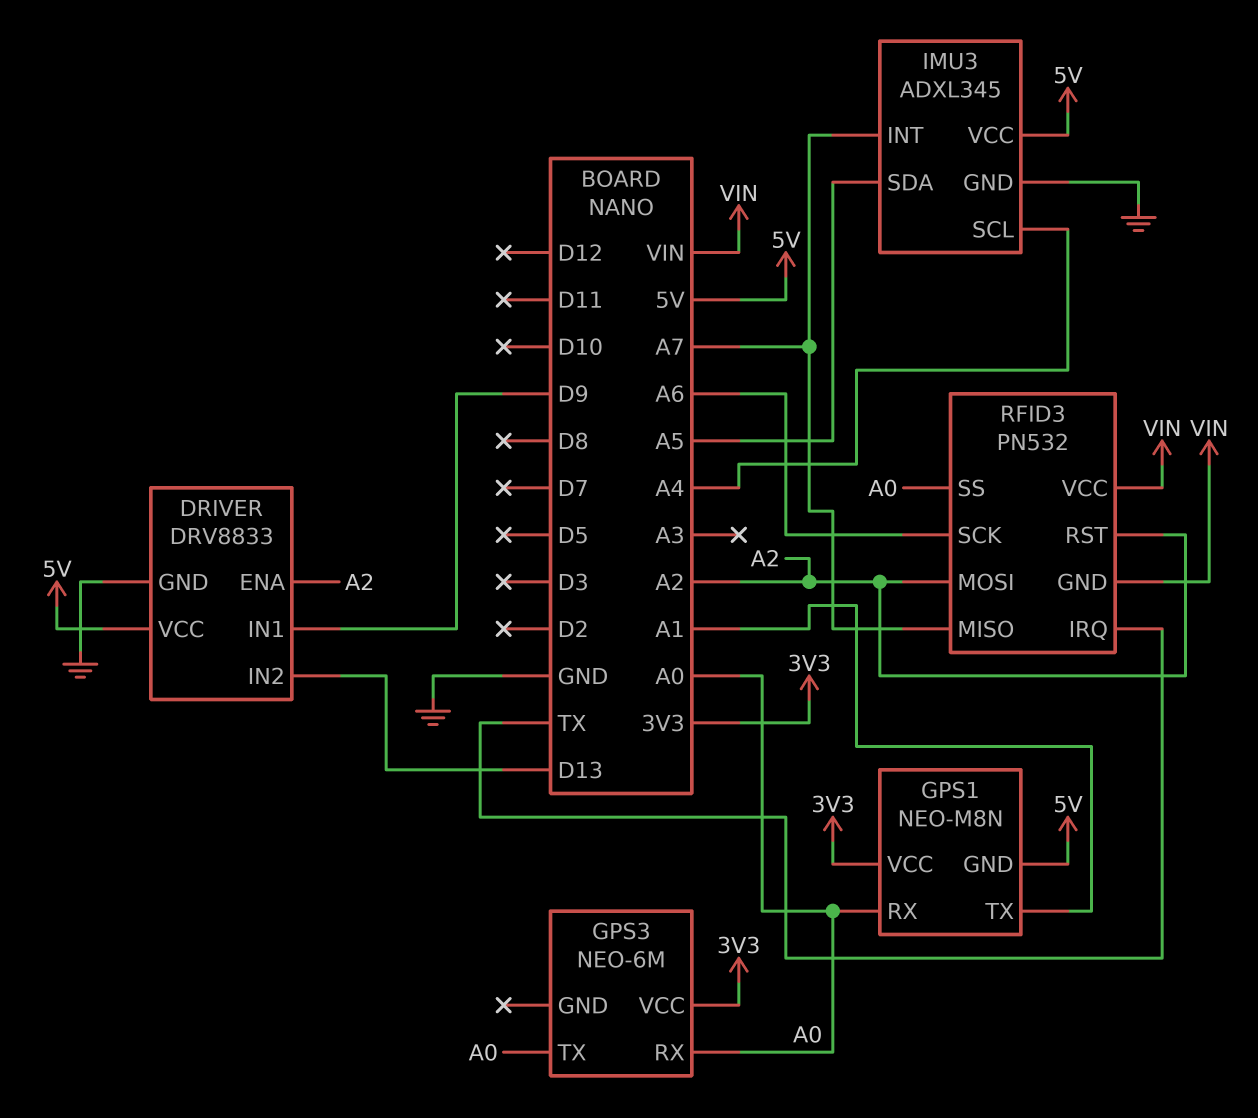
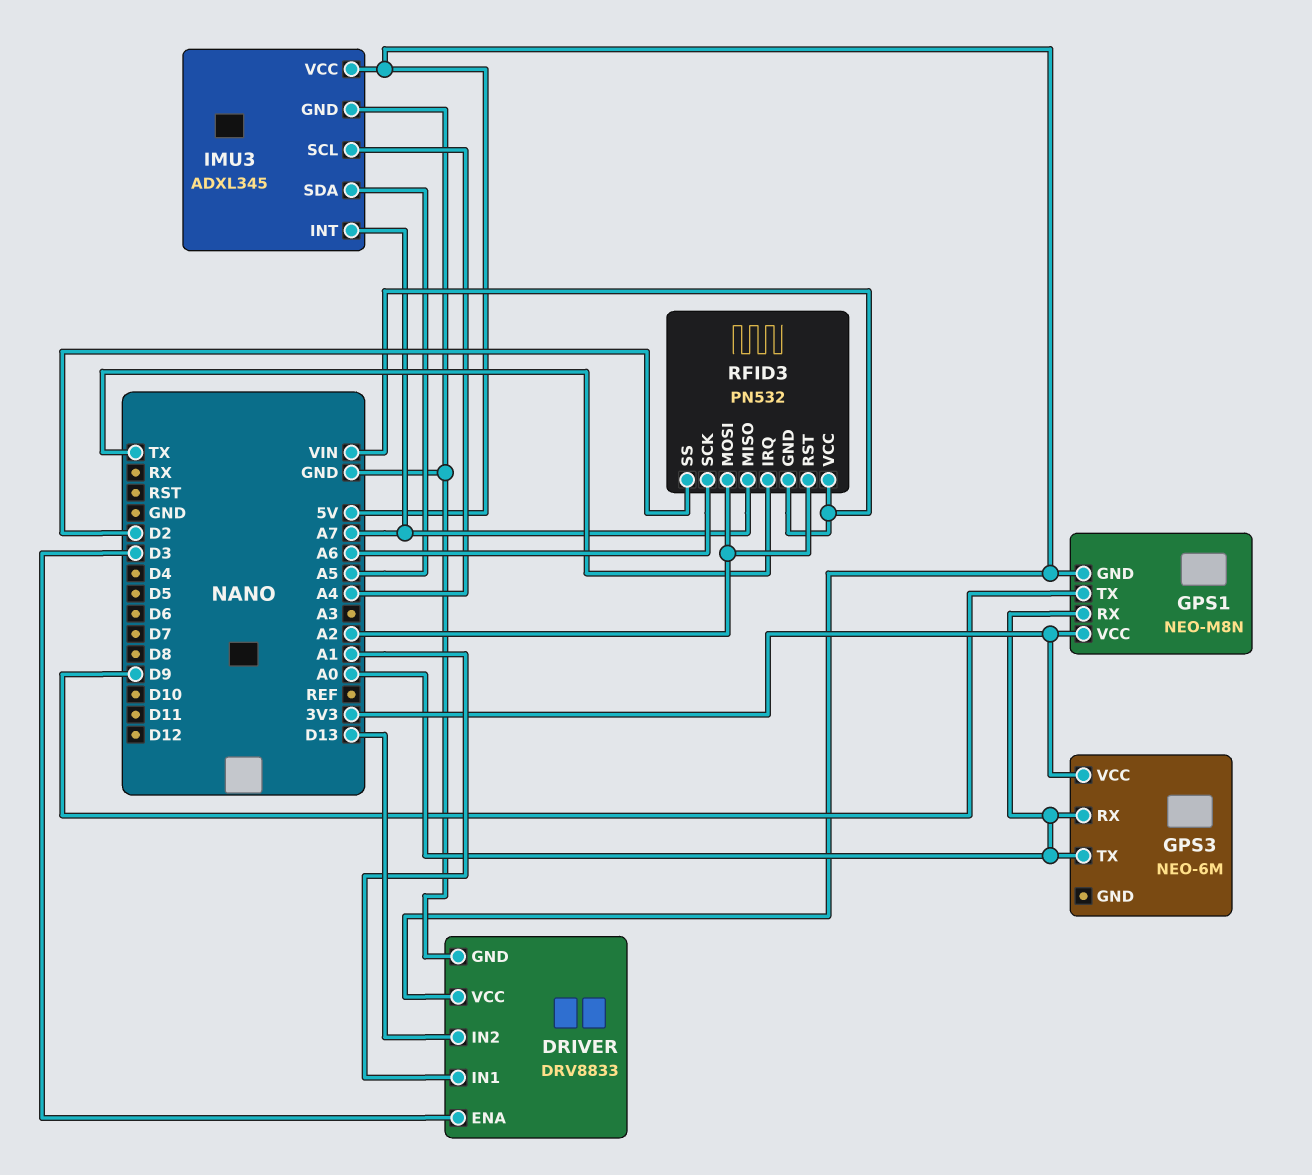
DRIVER pin ENA: A2 -> D3
DRIVER pin IN1: D9 -> A1
GPS1 pin TX: A1 -> D9
RFID3 pin SS: A0 -> D2

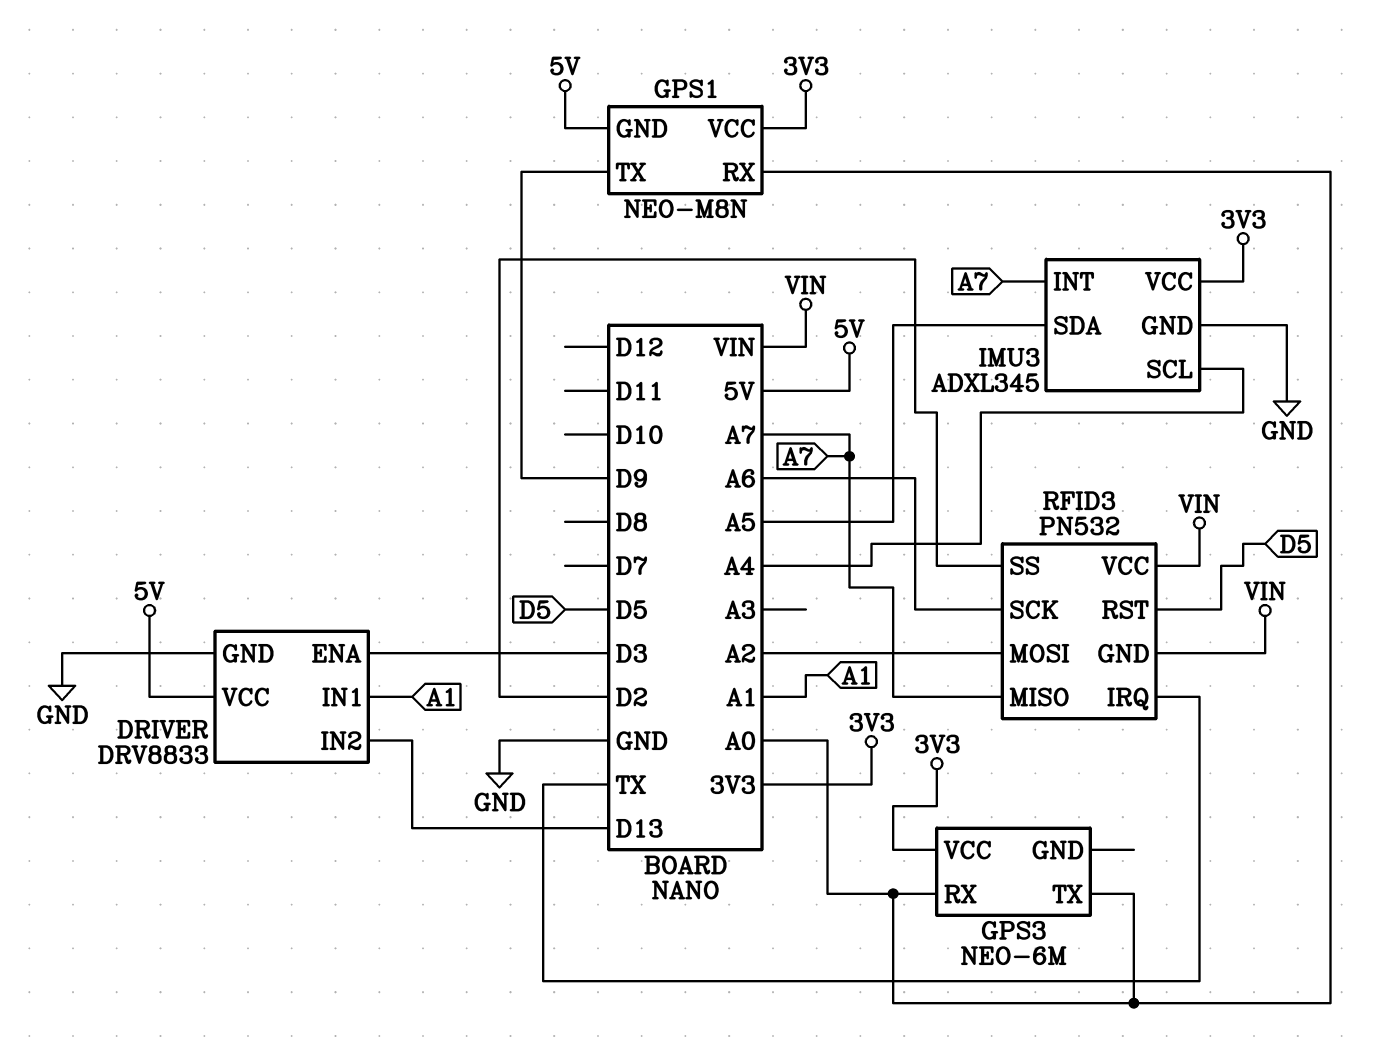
IMU3 pin VCC: 5V -> 3V3
RFID3 pin RST: A2 -> D5

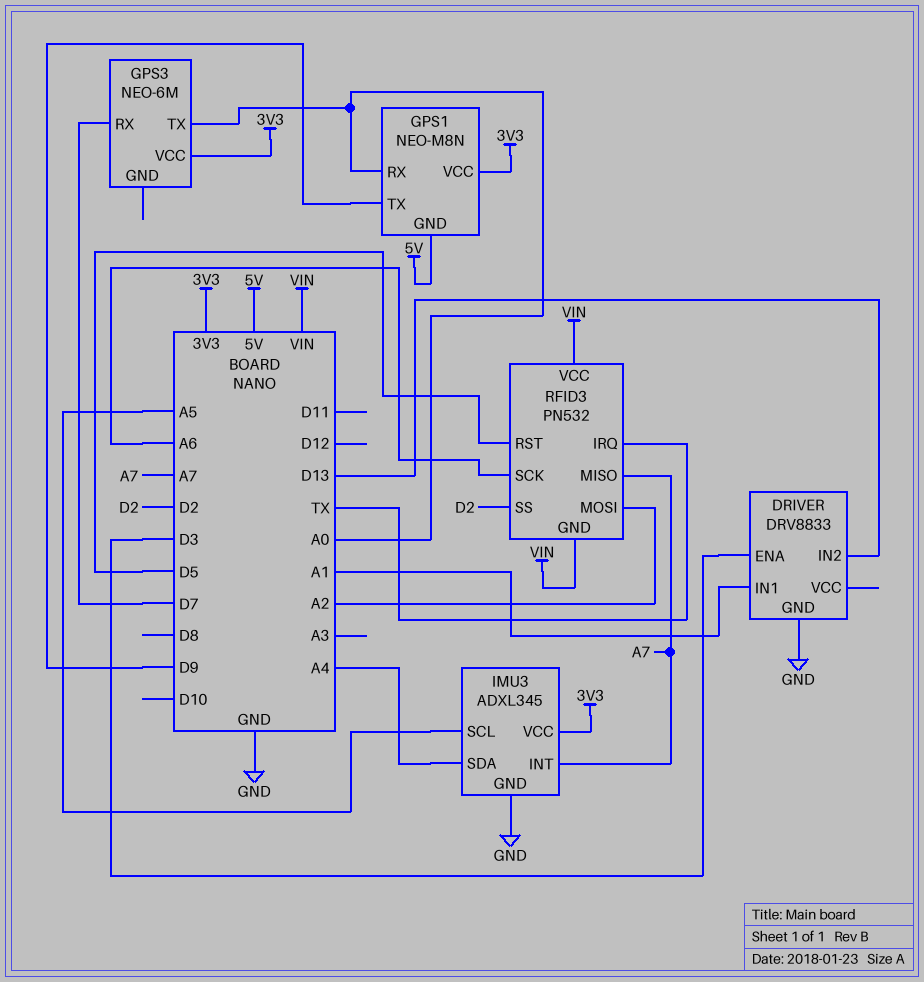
DRIVER pin VCC: 5V -> none
GPS3 pin RX: A0 -> D7
IMU3 pin SCL: A4 -> A5
IMU3 pin SDA: A5 -> A4

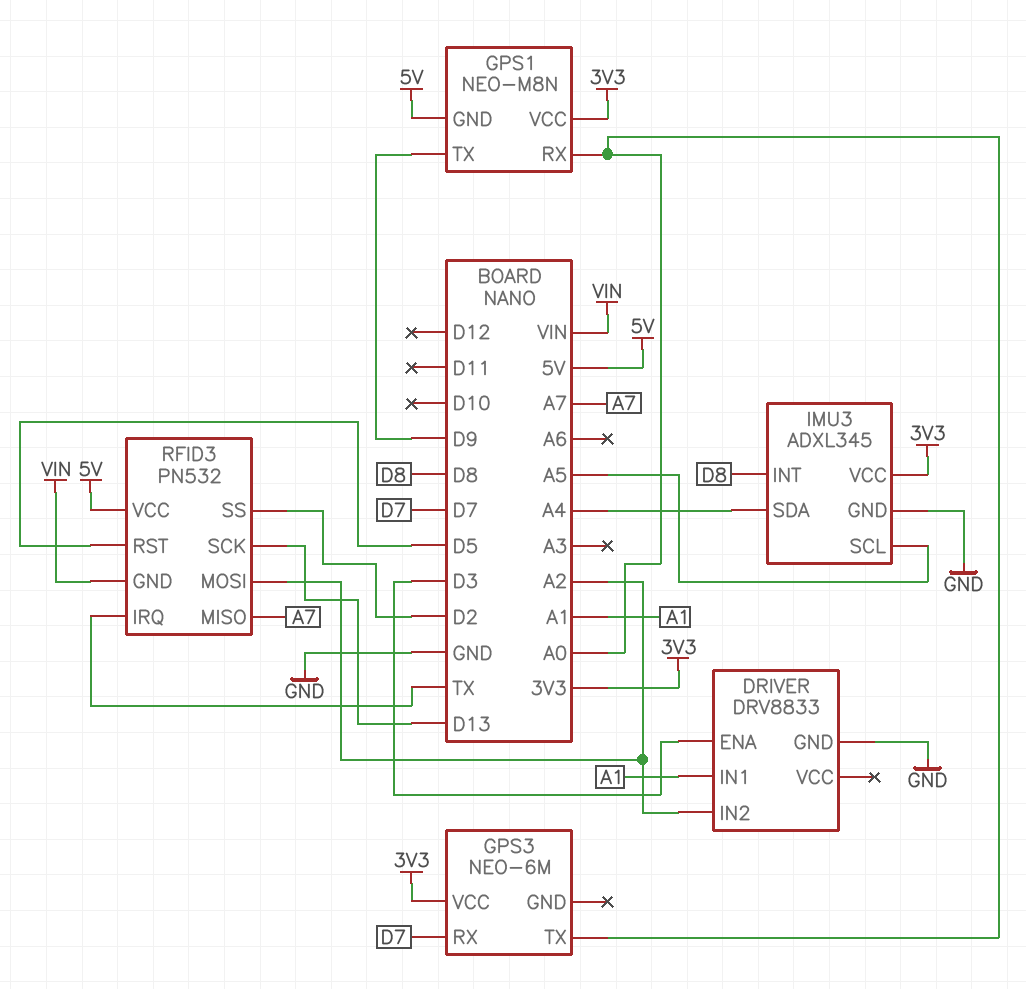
DRIVER pin IN2: D13 -> A2
IMU3 pin INT: A7 -> D8
RFID3 pin SCK: A6 -> D13
RFID3 pin VCC: VIN -> 5V

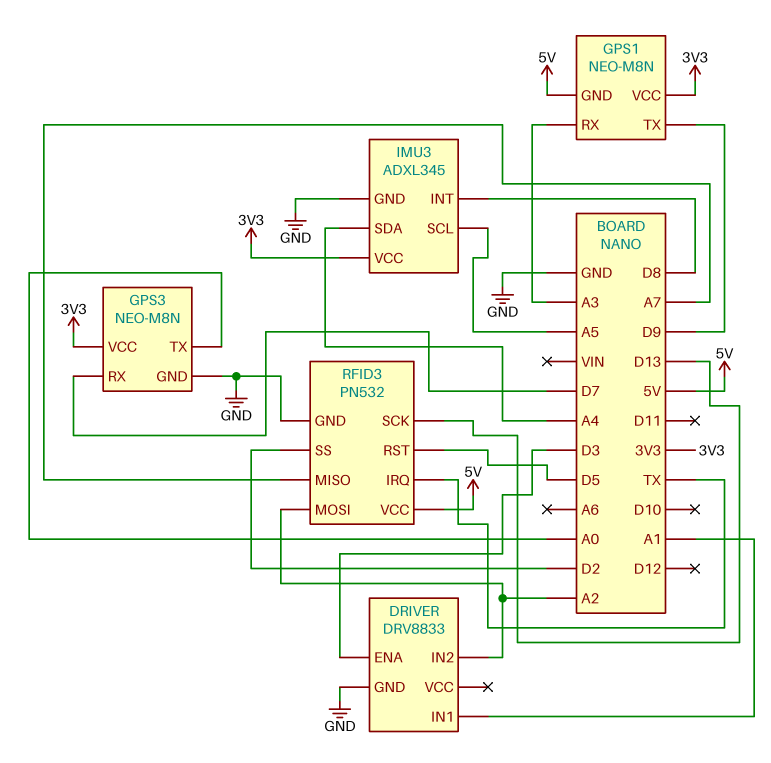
GPS1 pin RX: A0 -> A3
GPS3: NEO-6M -> NEO-M8N
GPS3 pin GND: none -> GND
RFID3 pin GND: VIN -> GND

